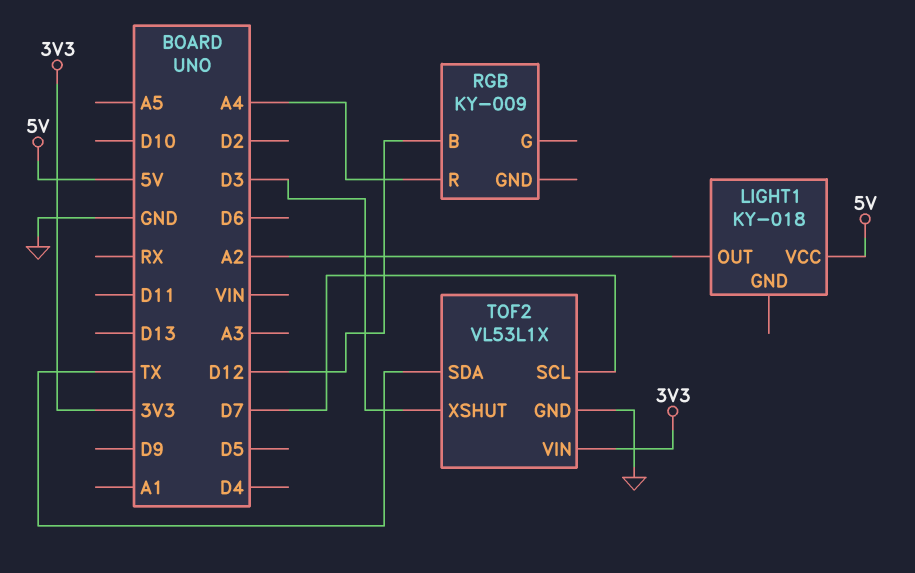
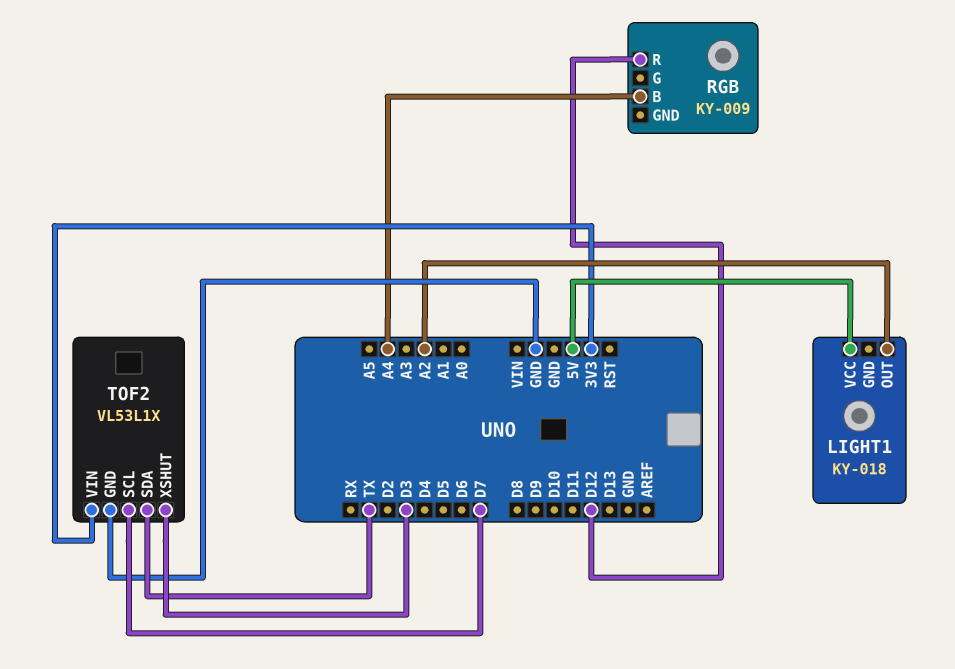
RGB pin B: D12 -> A4
RGB pin R: A4 -> D12

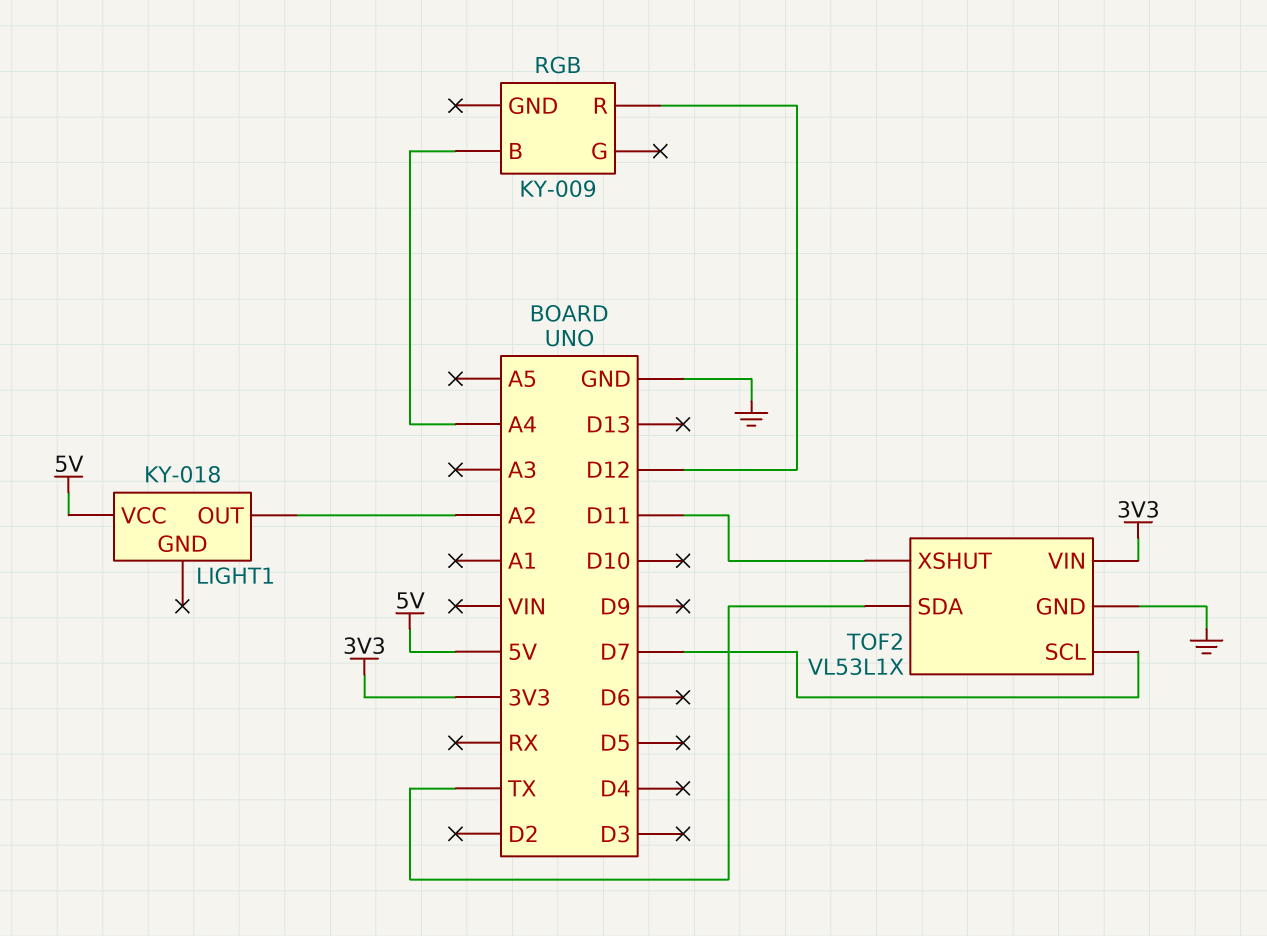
TOF2 pin XSHUT: D3 -> D11

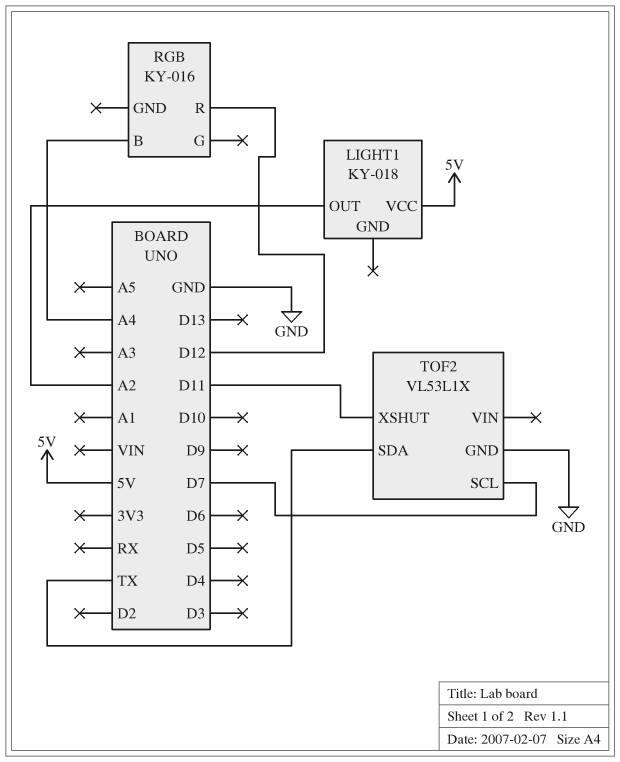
RGB: KY-009 -> KY-016
TOF2 pin VIN: 3V3 -> none

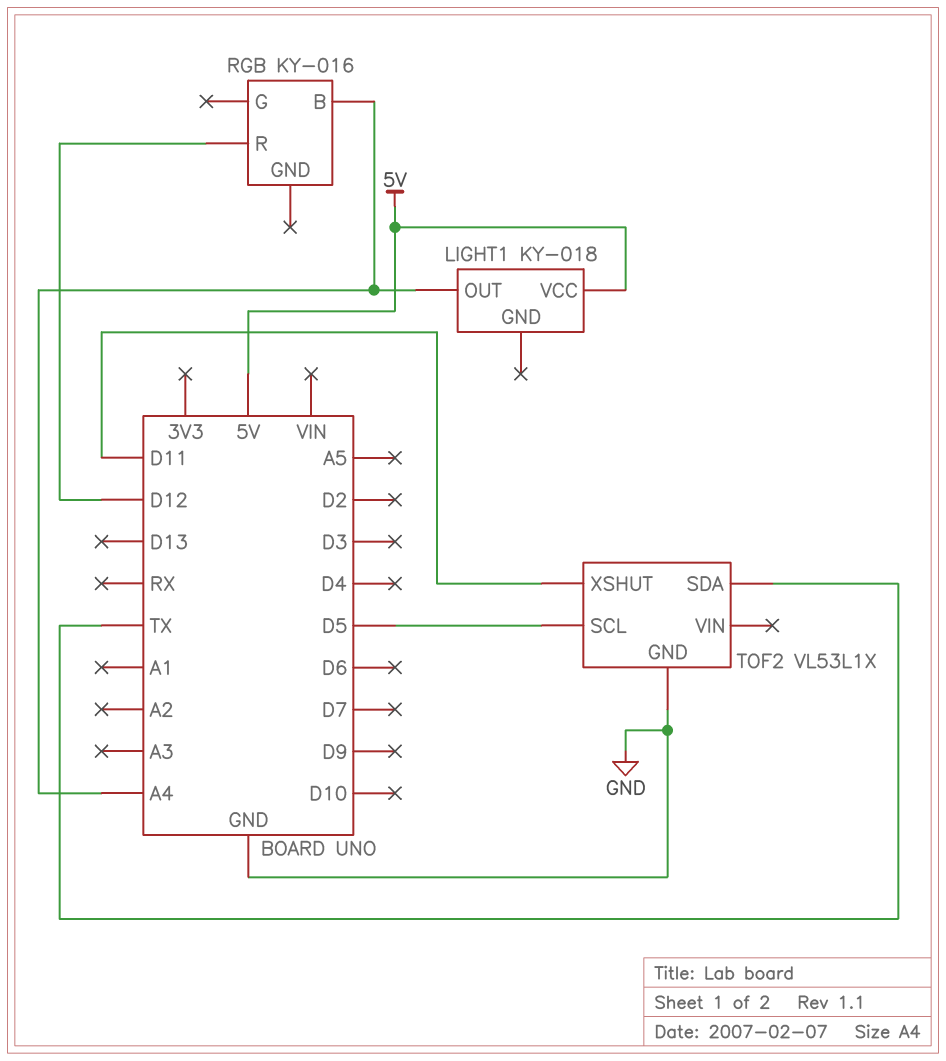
LIGHT1 pin OUT: A2 -> A4
TOF2 pin SCL: D7 -> D5

